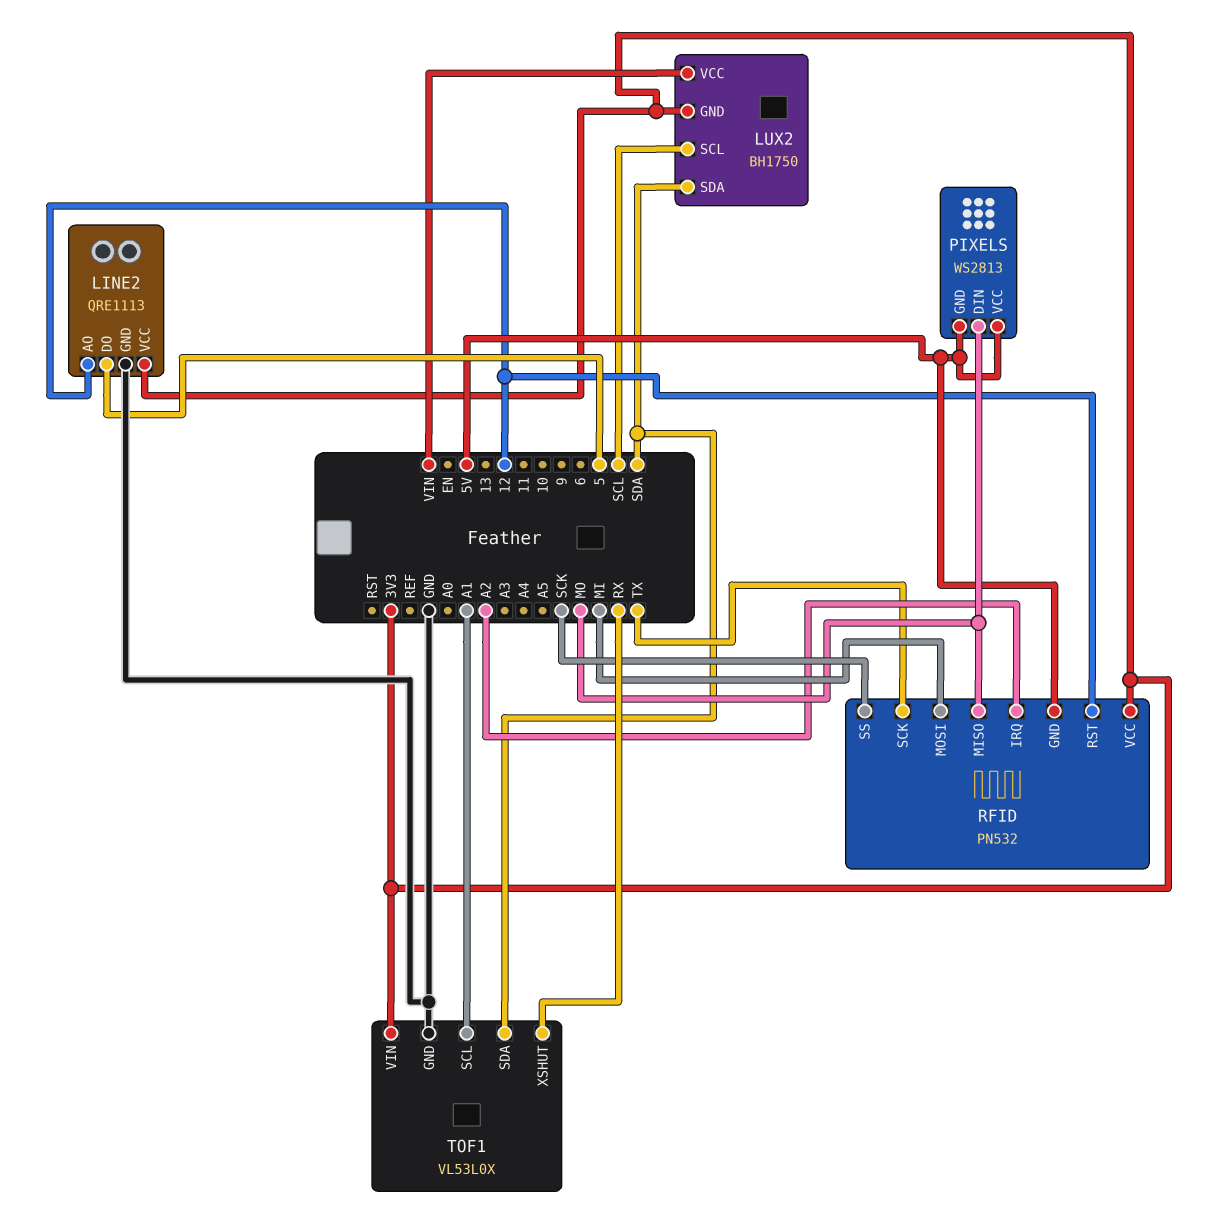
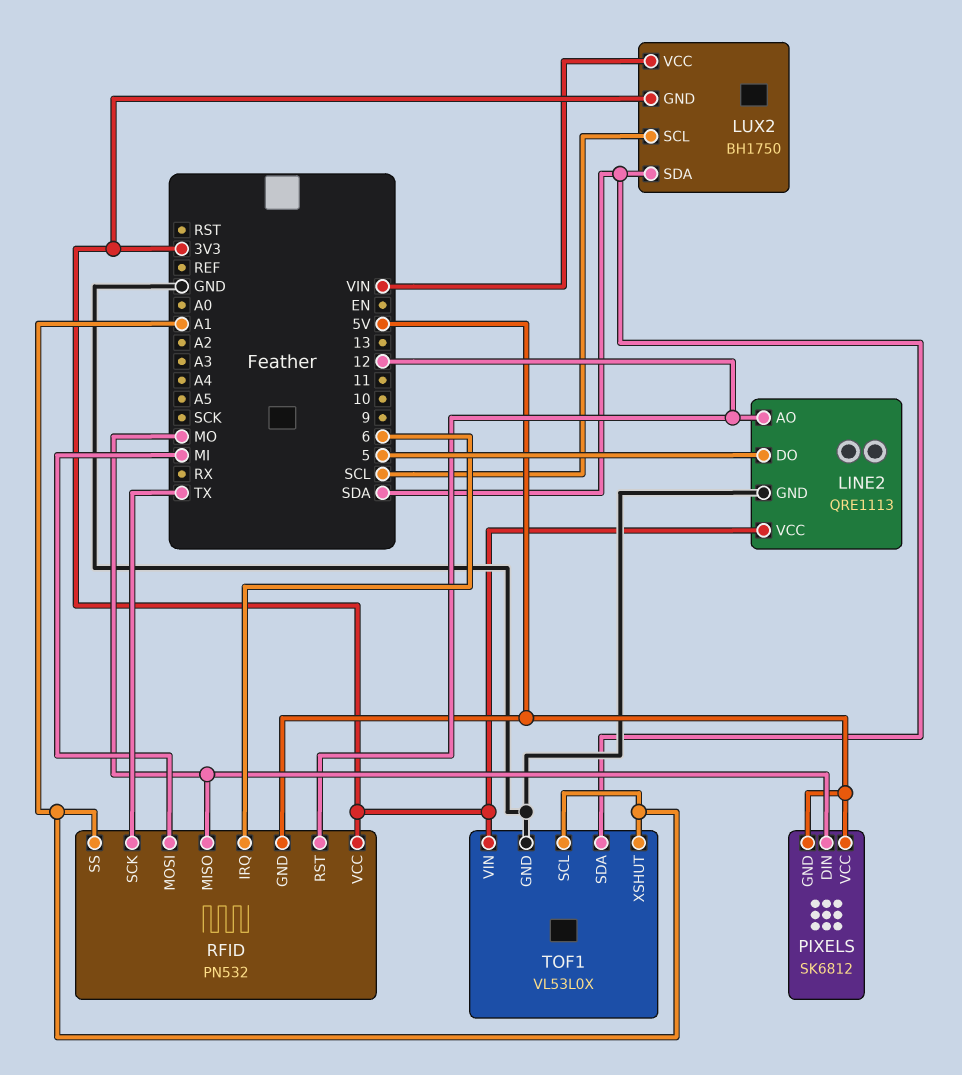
PIXELS: WS2813 -> SK6812
RFID pin IRQ: A2 -> 6
RFID pin SS: SCK -> A1
TOF1 pin XSHUT: RX -> A1

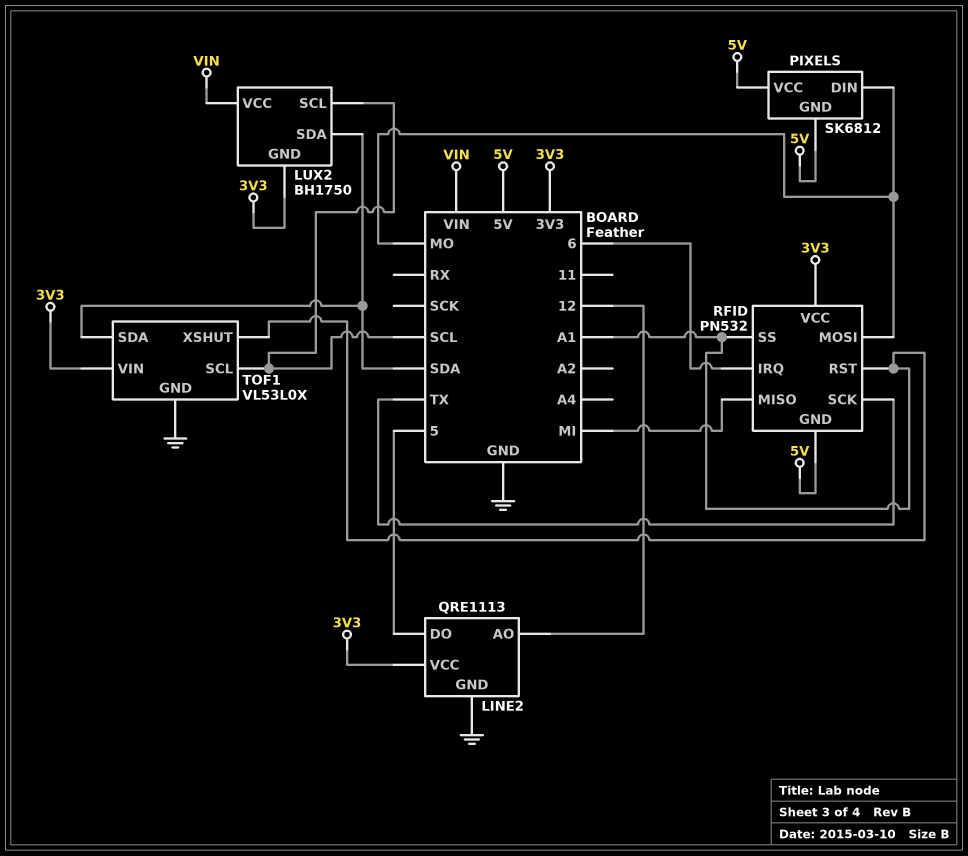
RFID pin MISO: MO -> MI
RFID pin MOSI: MI -> MO
RFID pin RST: 12 -> A1
TOF1 pin SCL: A1 -> SCL

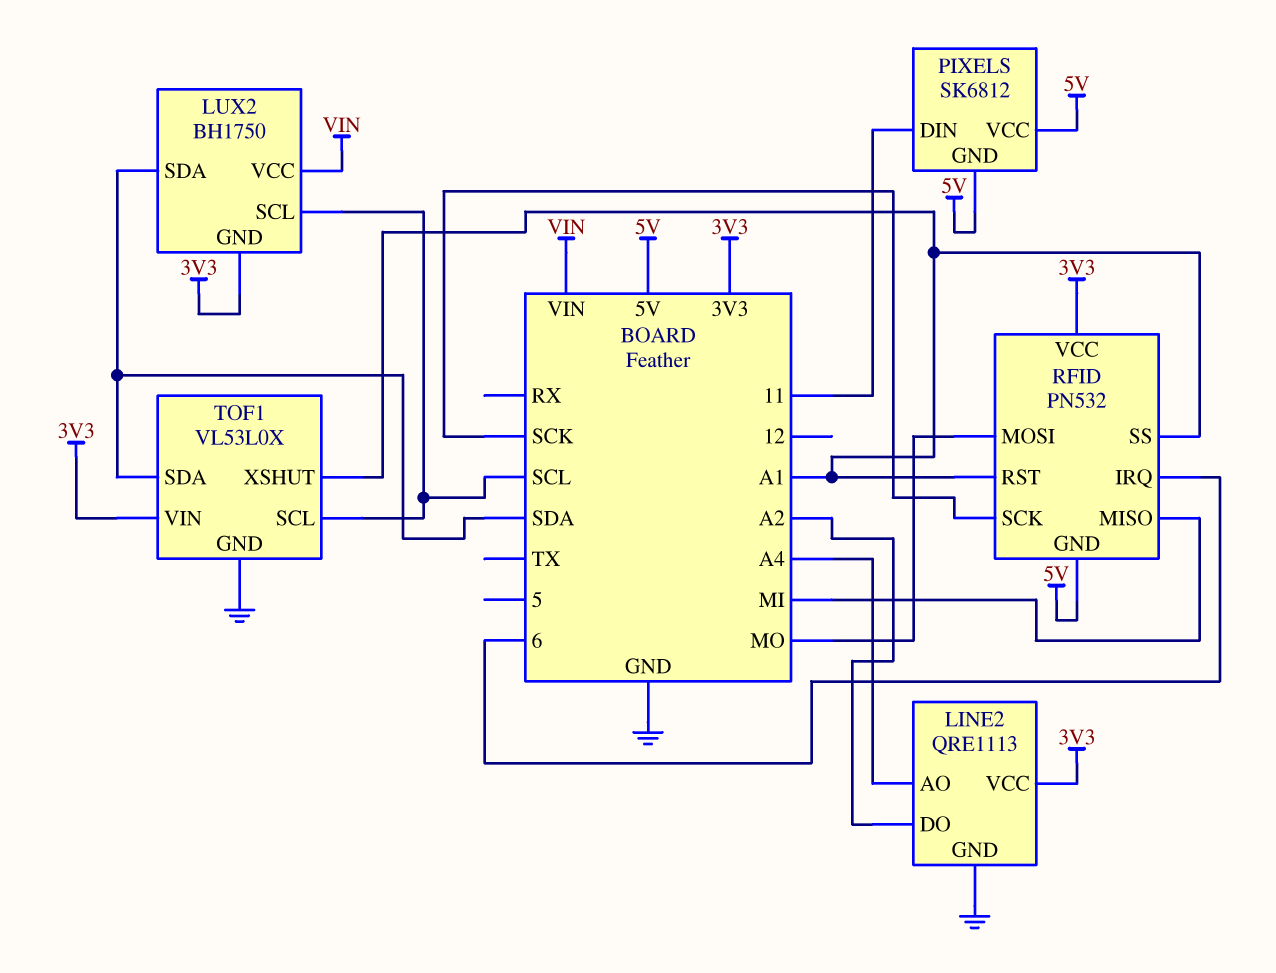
LINE2 pin AO: 12 -> A4
LINE2 pin DO: 5 -> A2
PIXELS pin DIN: MO -> 11
RFID pin SCK: TX -> SCK

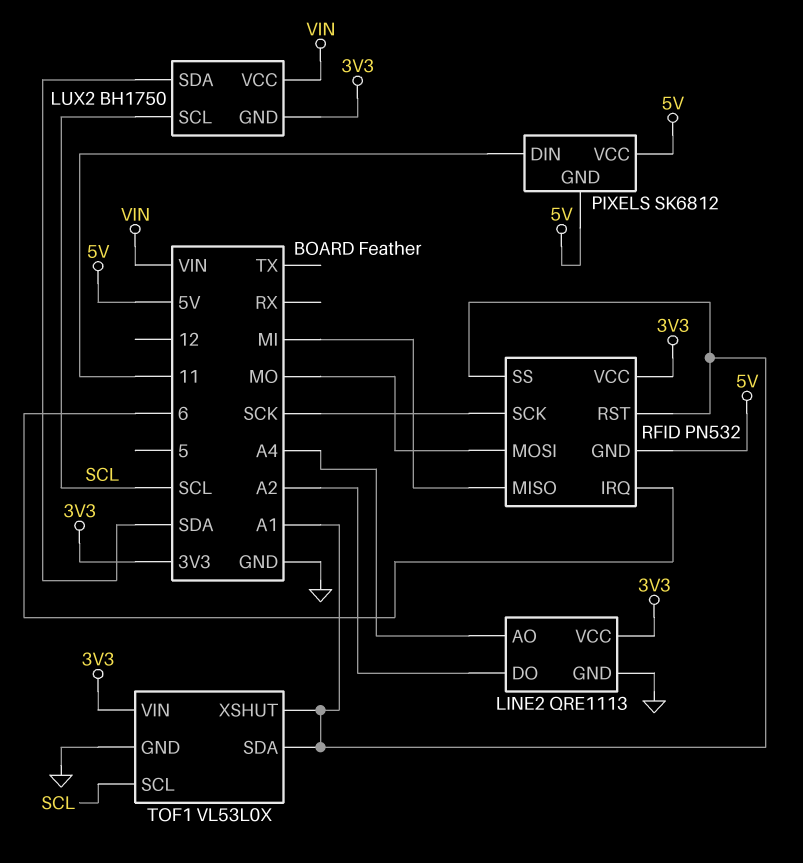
TOF1 pin SDA: SDA -> A1

